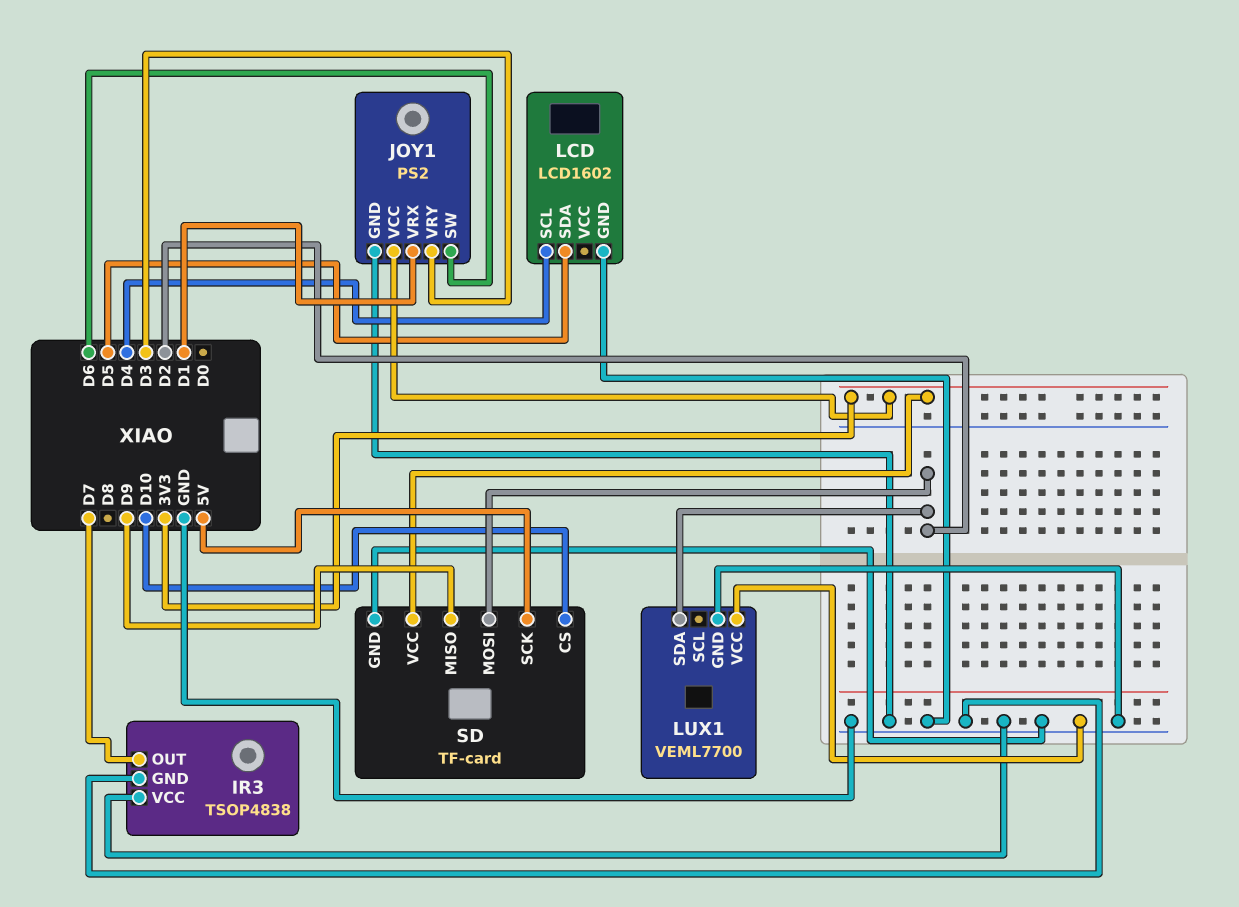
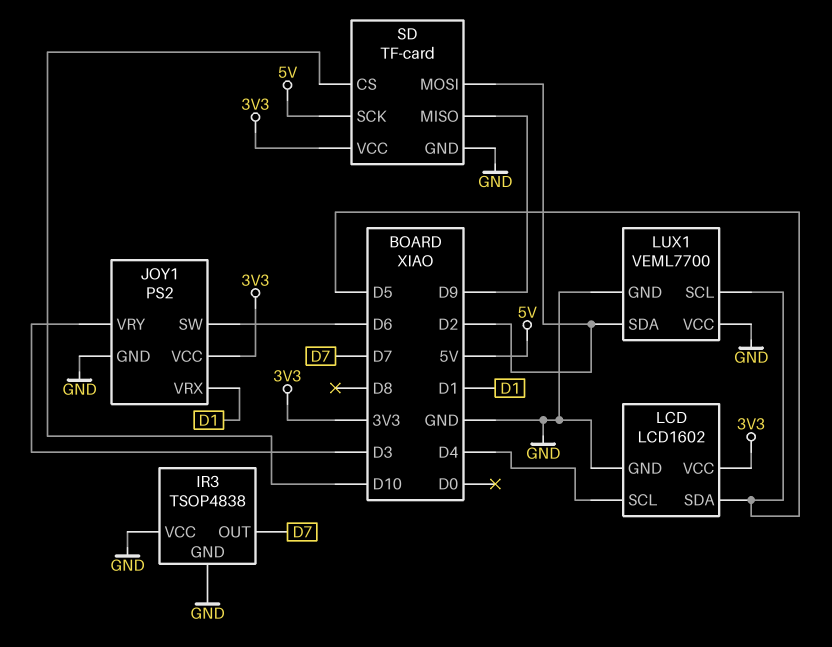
LCD pin VCC: none -> 3V3
LUX1 pin SCL: none -> D5

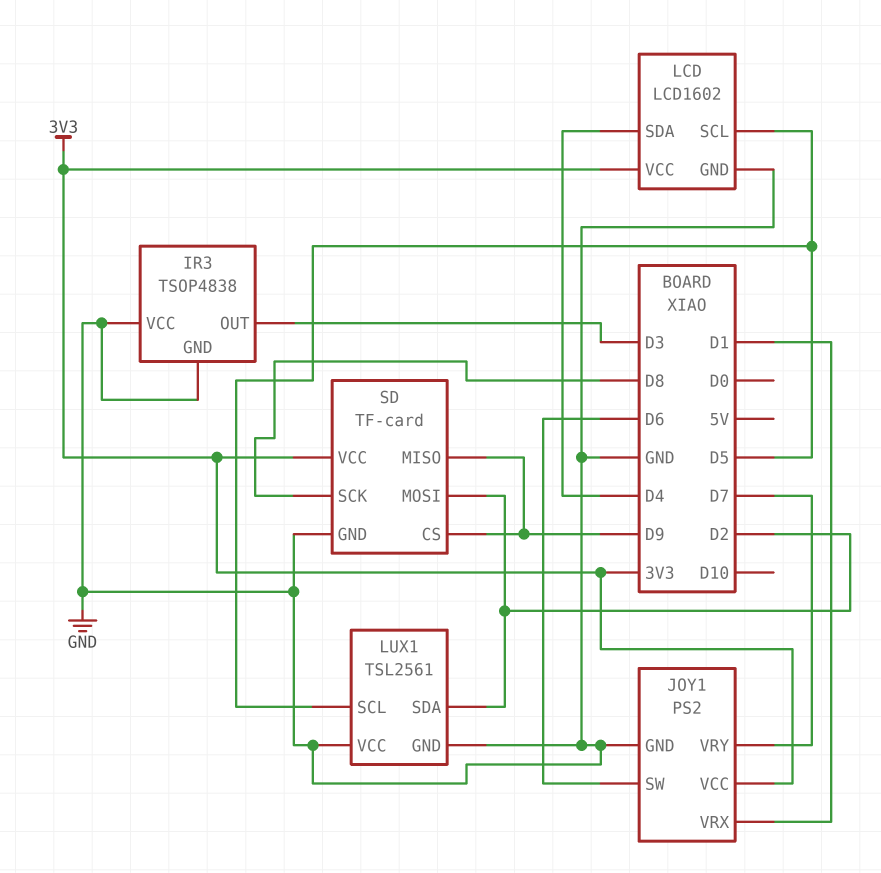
IR3 pin OUT: D7 -> D3
JOY1 pin VRY: D3 -> D7
LCD pin SCL: D4 -> D5
LCD pin SDA: D5 -> D4
LUX1: VEML7700 -> TSL2561
SD pin CS: D10 -> D9
SD pin SCK: 5V -> D8

